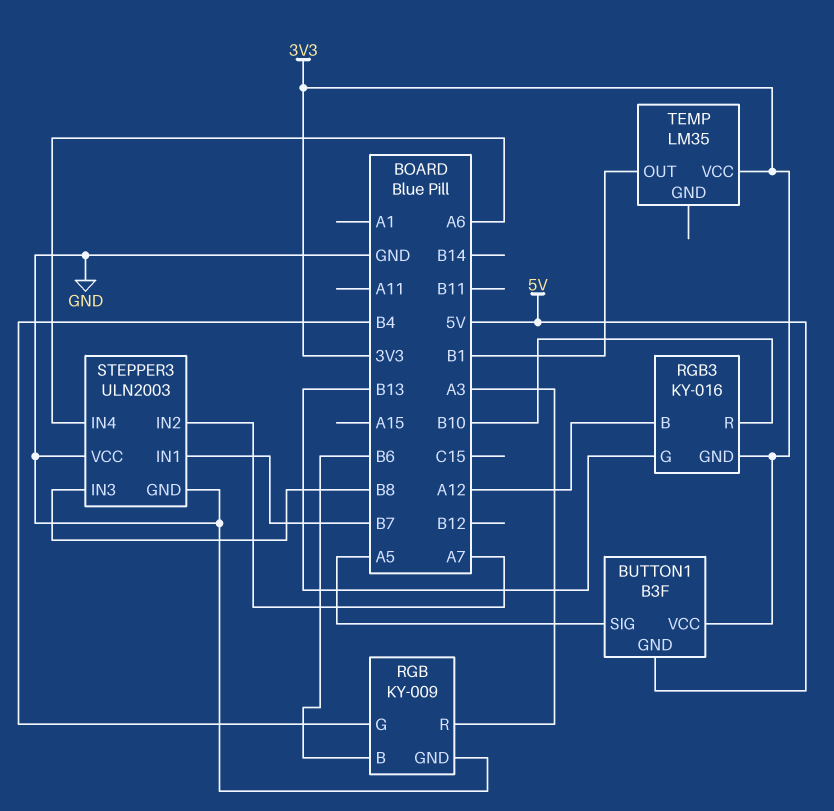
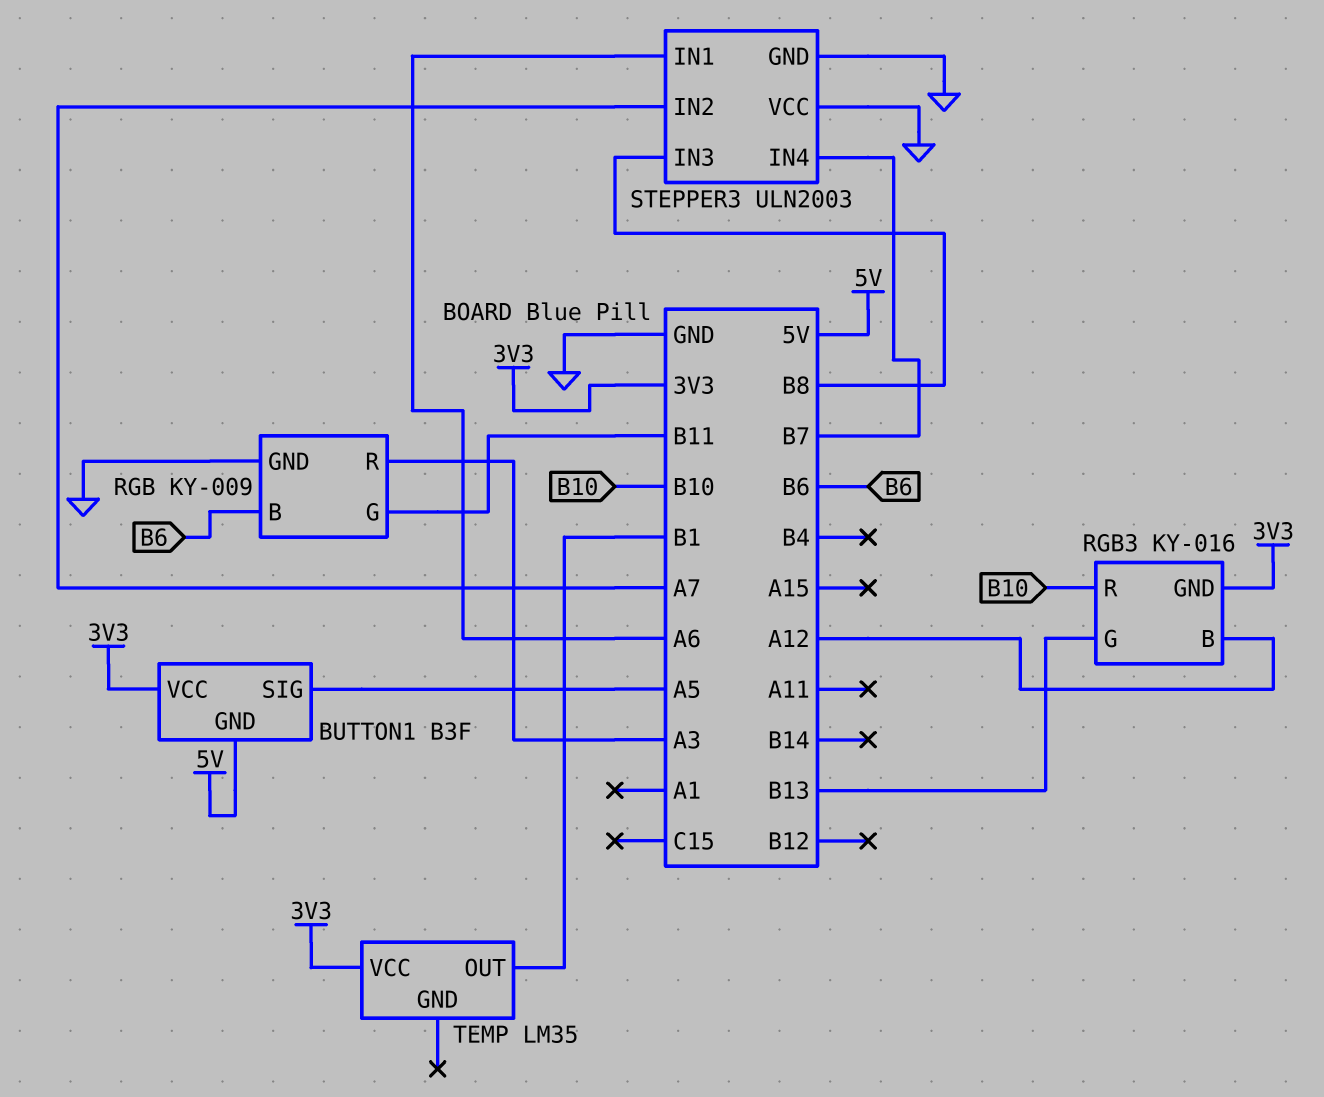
RGB pin G: B4 -> B11
STEPPER3 pin IN1: B7 -> A6
STEPPER3 pin IN4: A6 -> B7

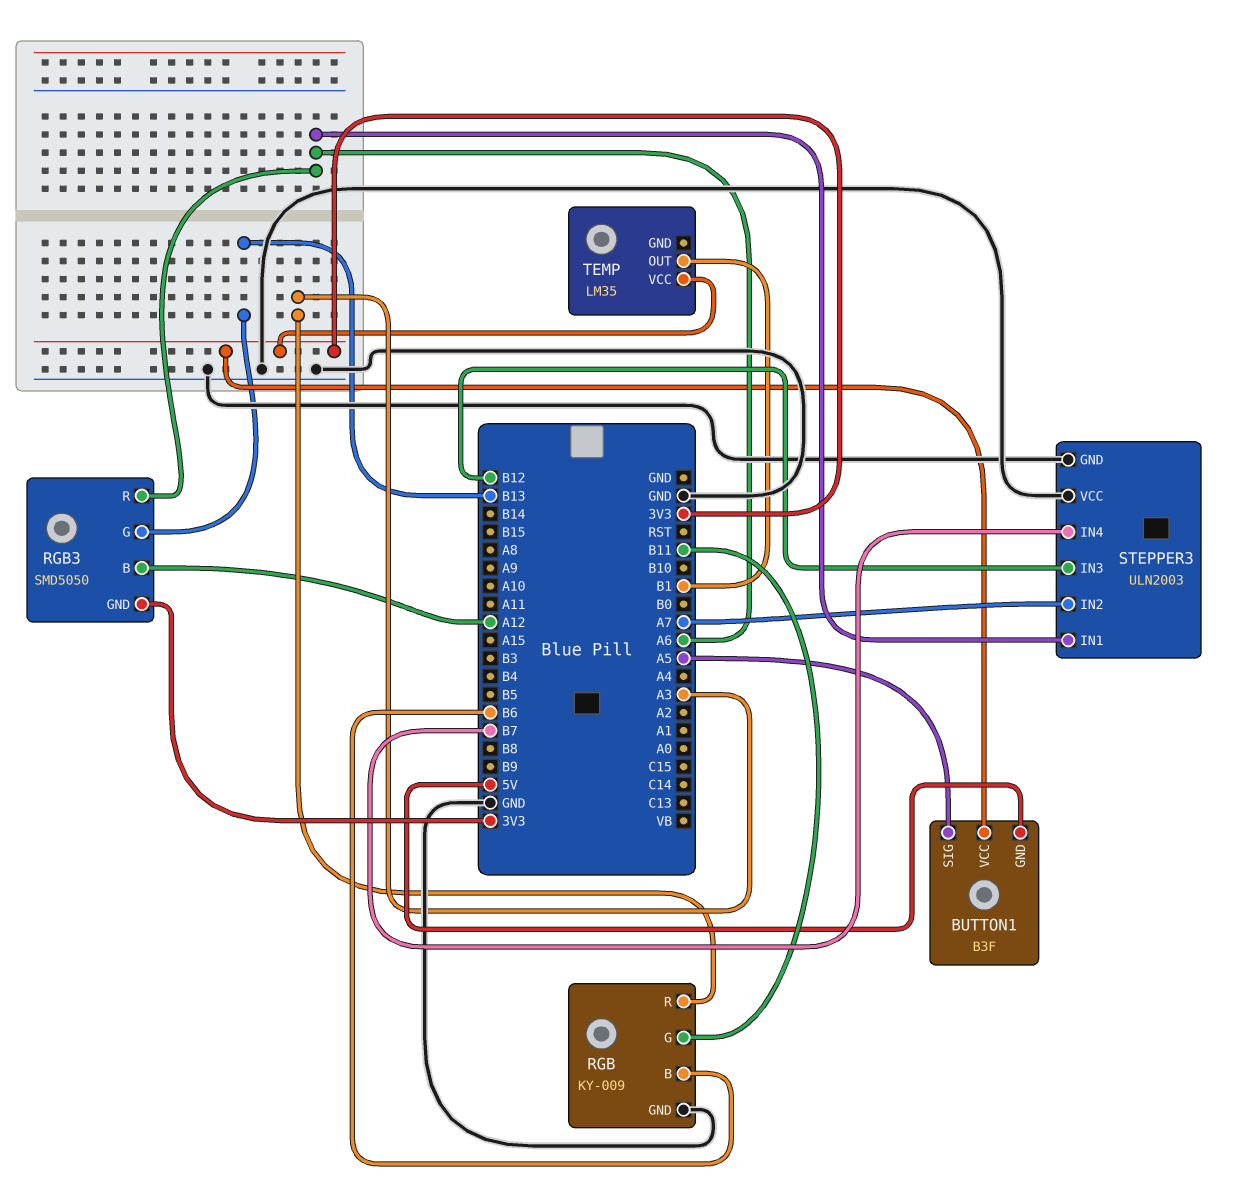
RGB3: KY-016 -> SMD5050
RGB3 pin R: B10 -> A6
STEPPER3 pin IN3: B8 -> B12

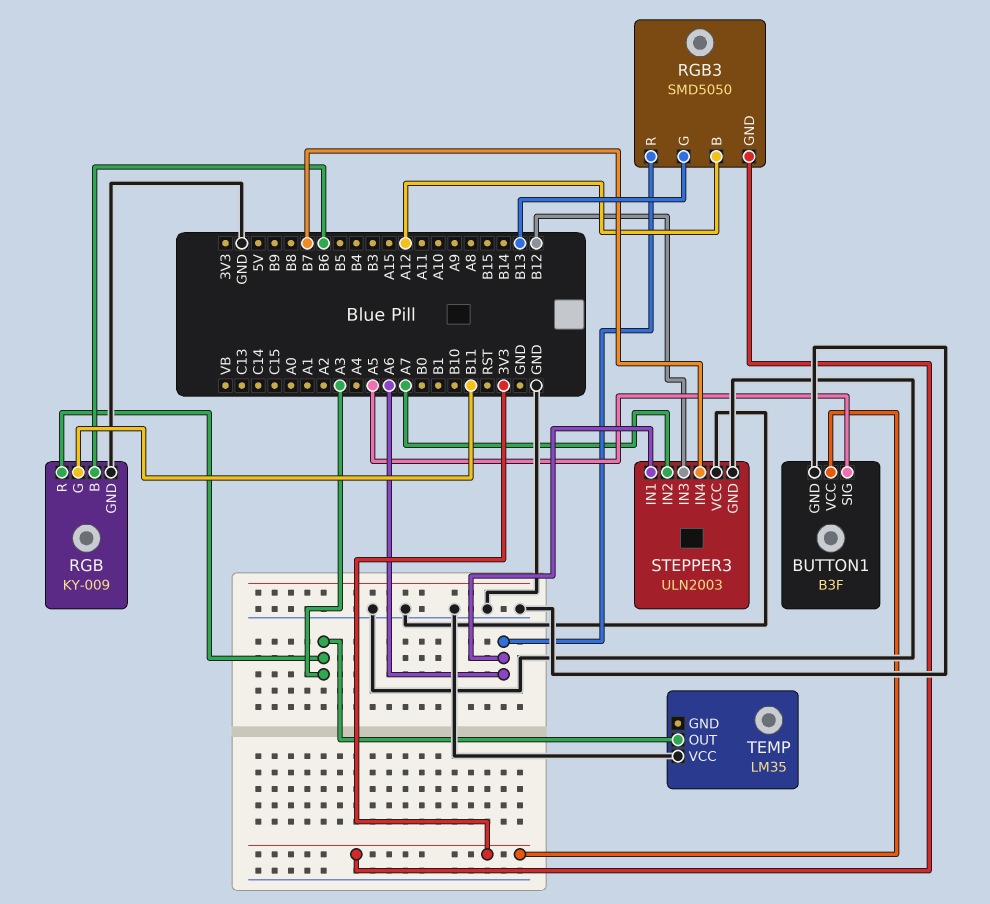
BUTTON1 pin GND: 5V -> GND
TEMP pin OUT: B1 -> A3
TEMP pin VCC: 3V3 -> GND

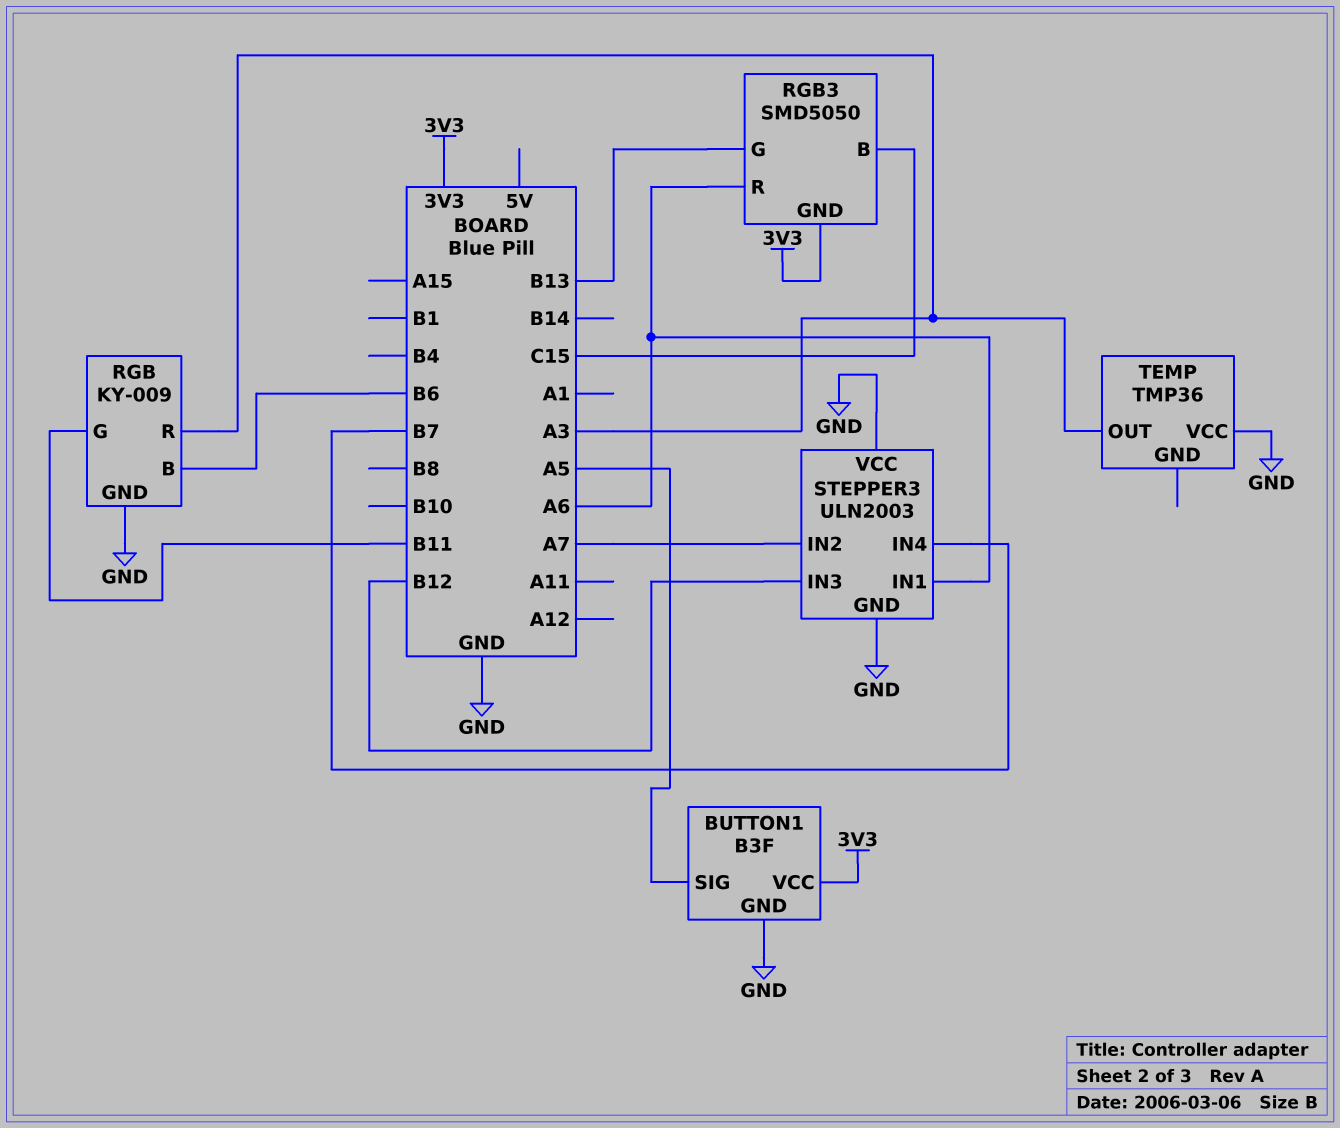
RGB3 pin B: A12 -> C15
TEMP: LM35 -> TMP36

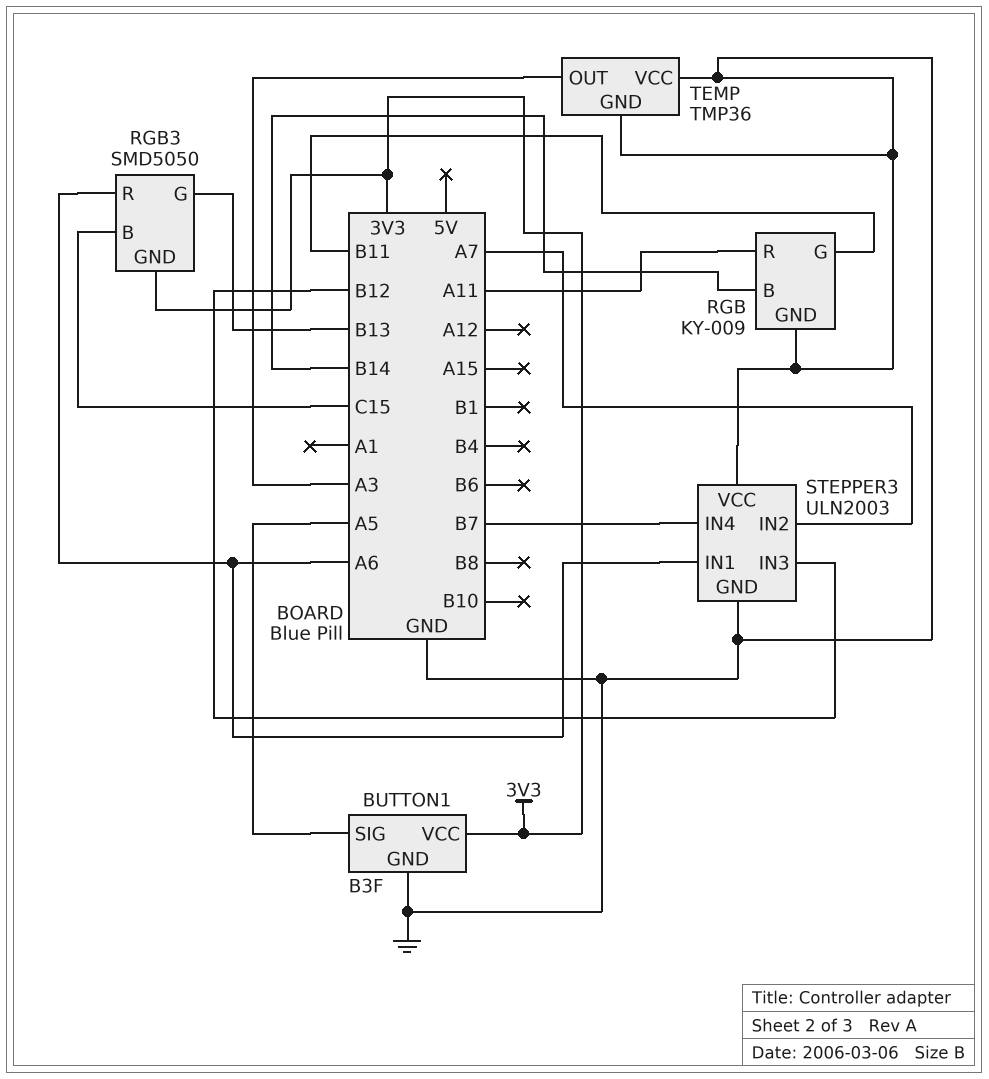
RGB pin B: B6 -> B14
RGB pin R: A3 -> A11
TEMP pin GND: none -> GND

